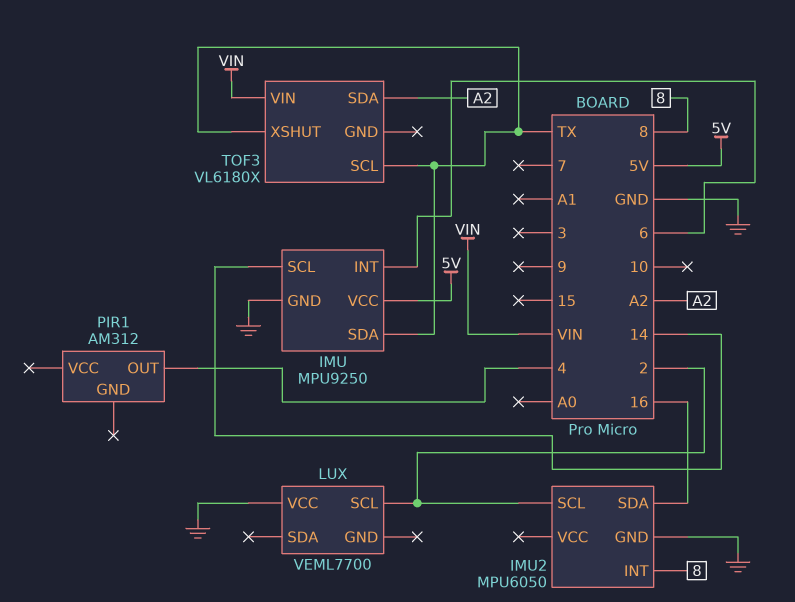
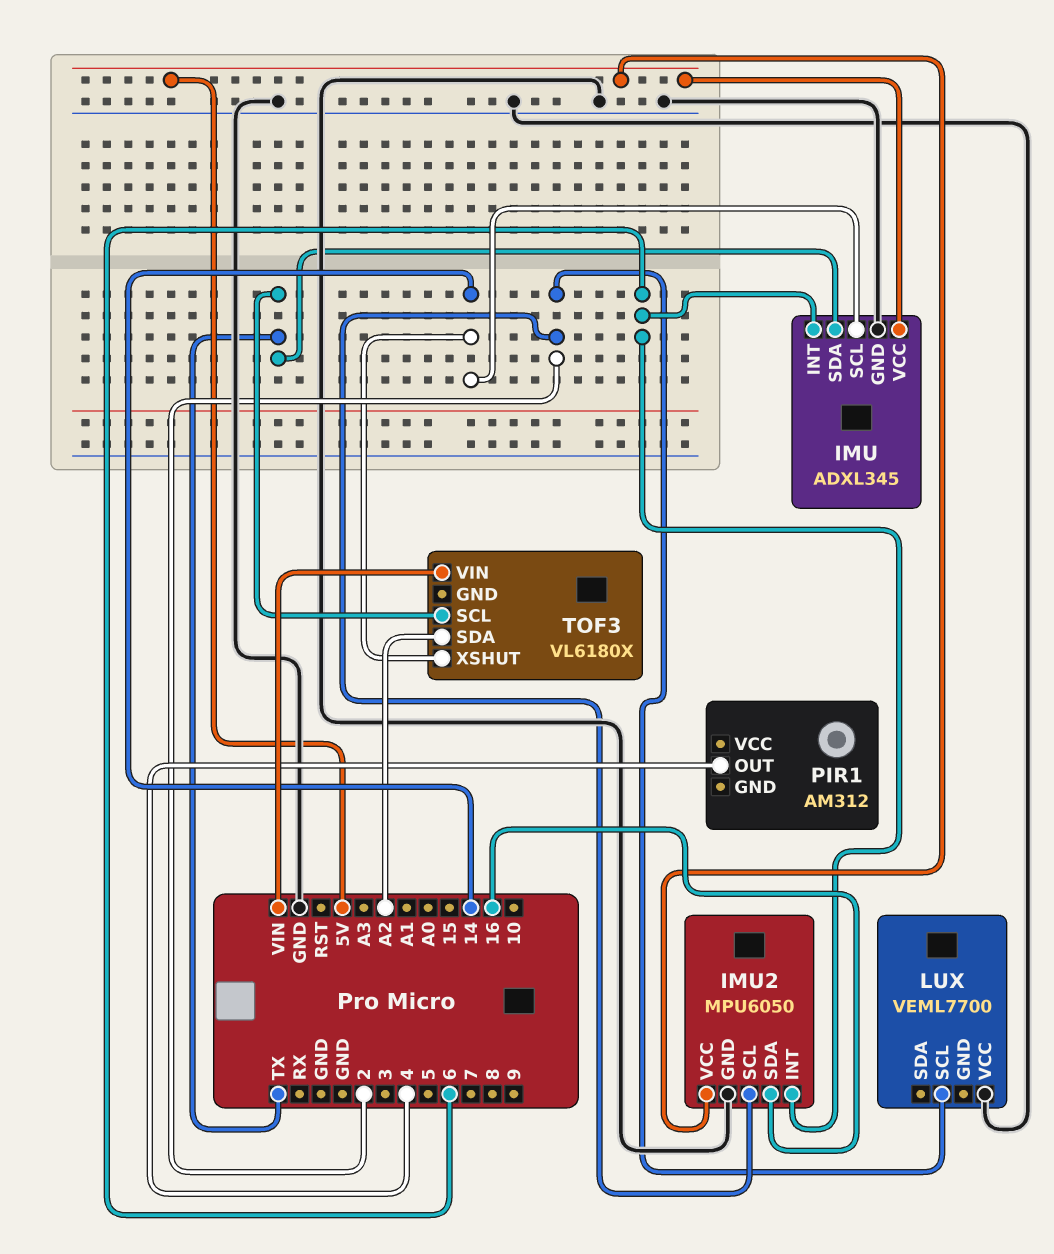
IMU: MPU9250 -> ADXL345
IMU2 pin INT: 8 -> 6
IMU2 pin VCC: none -> 5V
TOF3 pin XSHUT: TX -> 14

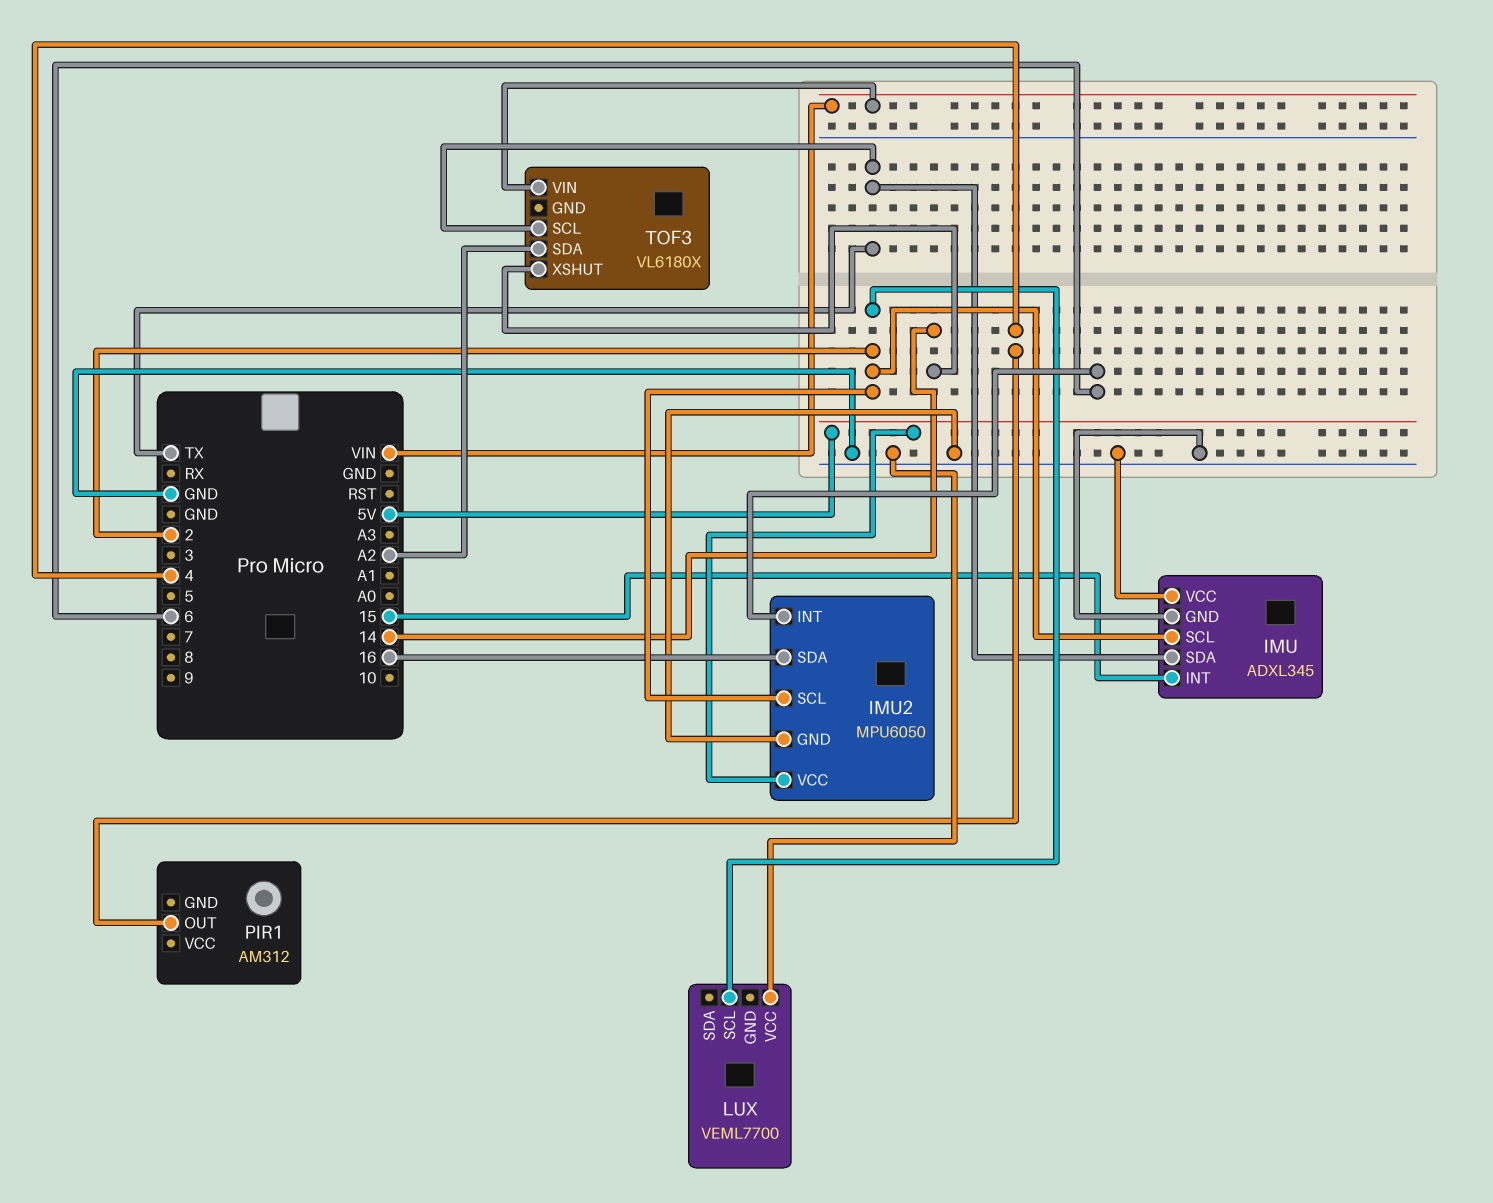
IMU pin INT: 6 -> 15
IMU pin SCL: 14 -> 2
IMU pin VCC: 5V -> GND

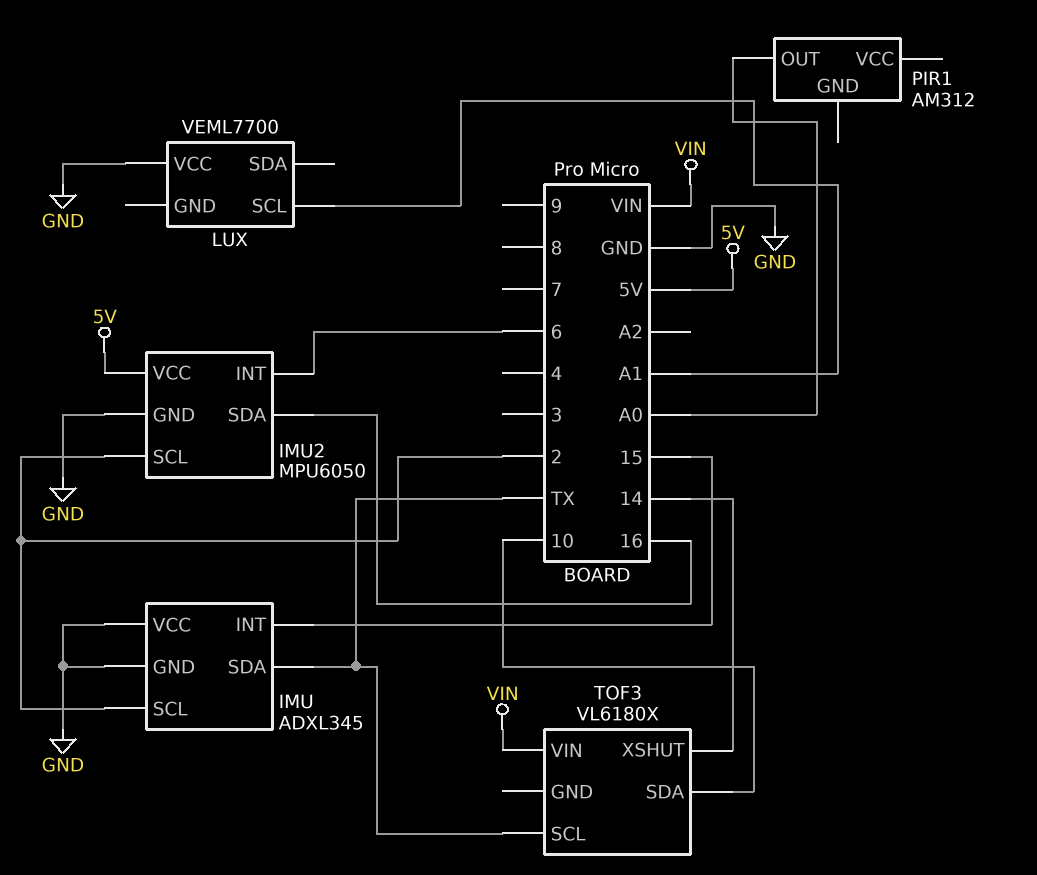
LUX pin SCL: 2 -> A1
PIR1 pin OUT: 4 -> A0
TOF3 pin SDA: A2 -> 10

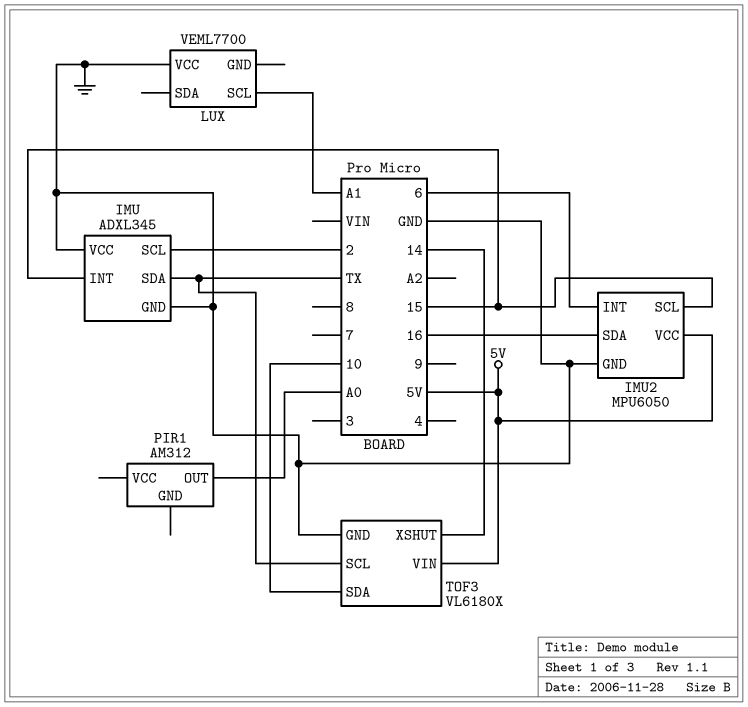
IMU2 pin SCL: 2 -> 15
TOF3 pin GND: none -> GND
TOF3 pin VIN: VIN -> 5V

